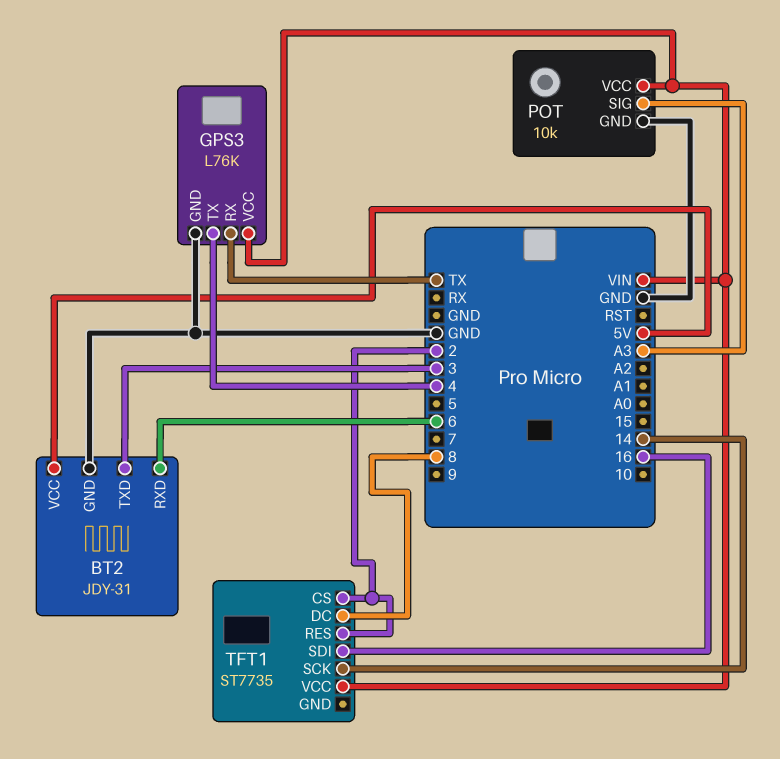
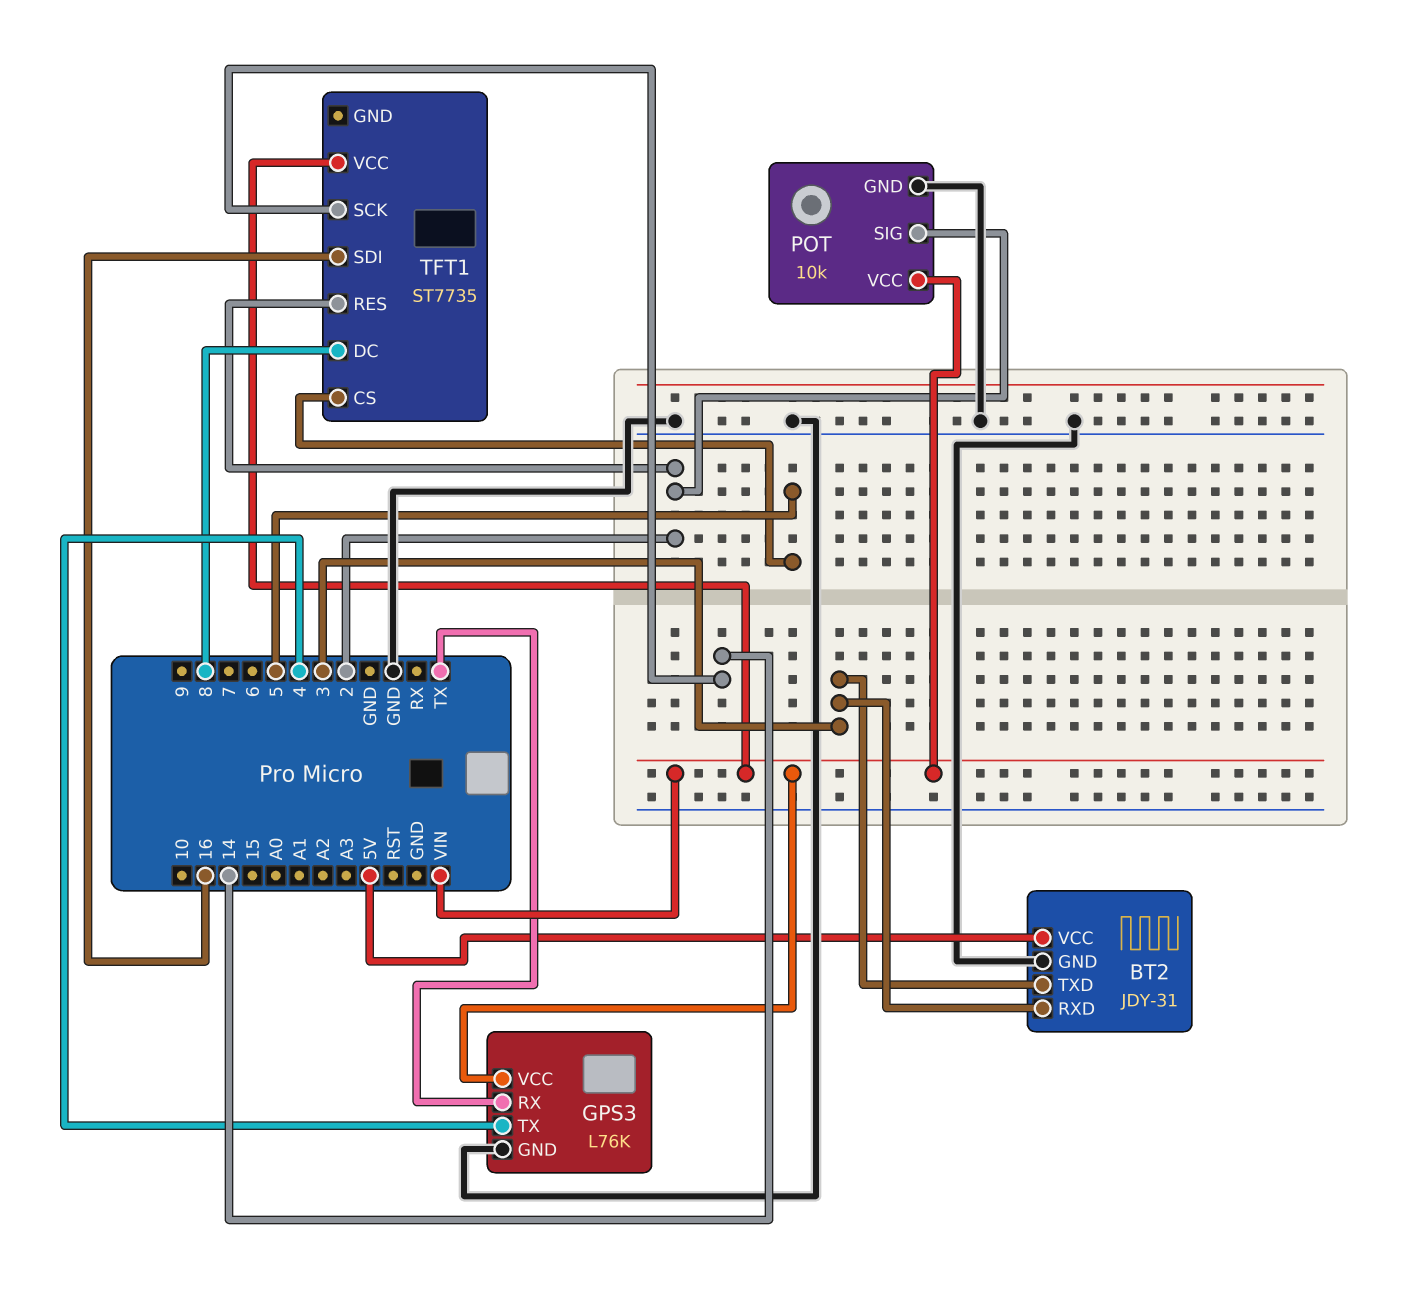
BT2 pin RXD: 6 -> 3
POT pin SIG: A3 -> 2
TFT1 pin CS: 2 -> 5

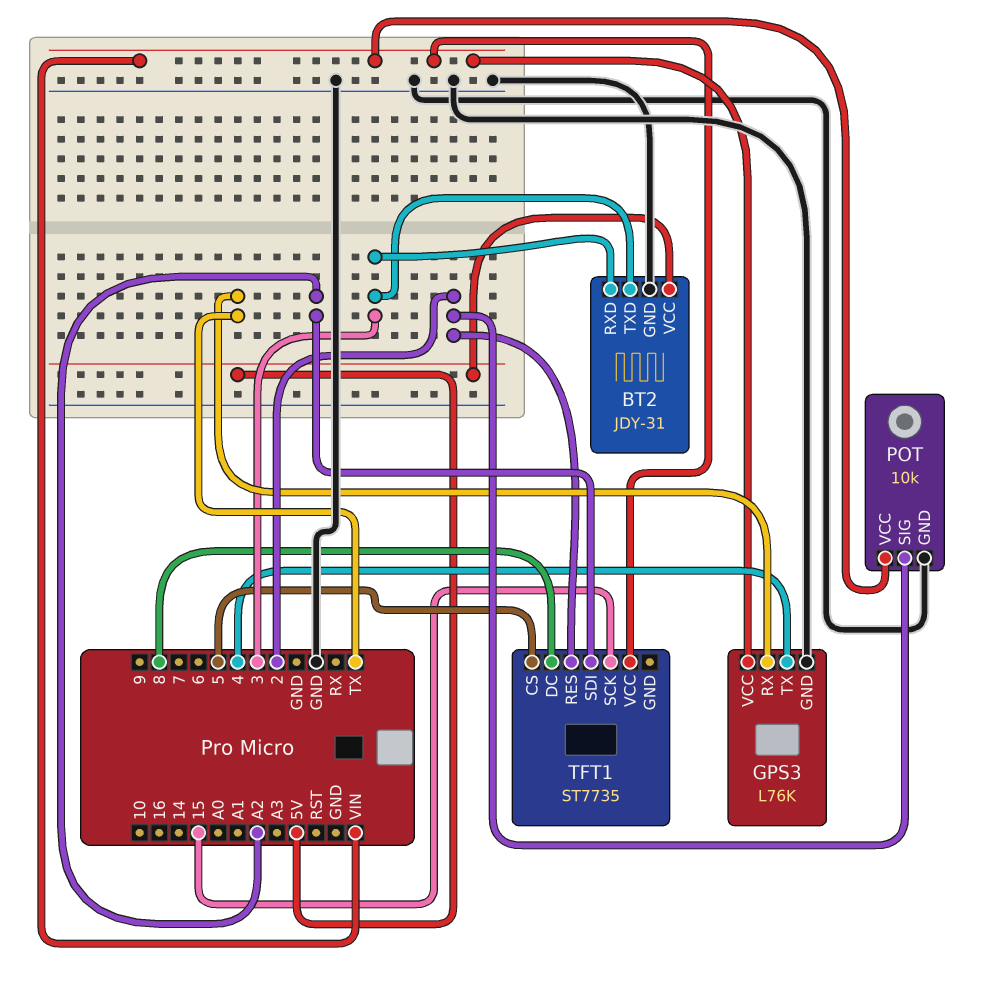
TFT1 pin SCK: 14 -> 15
TFT1 pin SDI: 16 -> A2

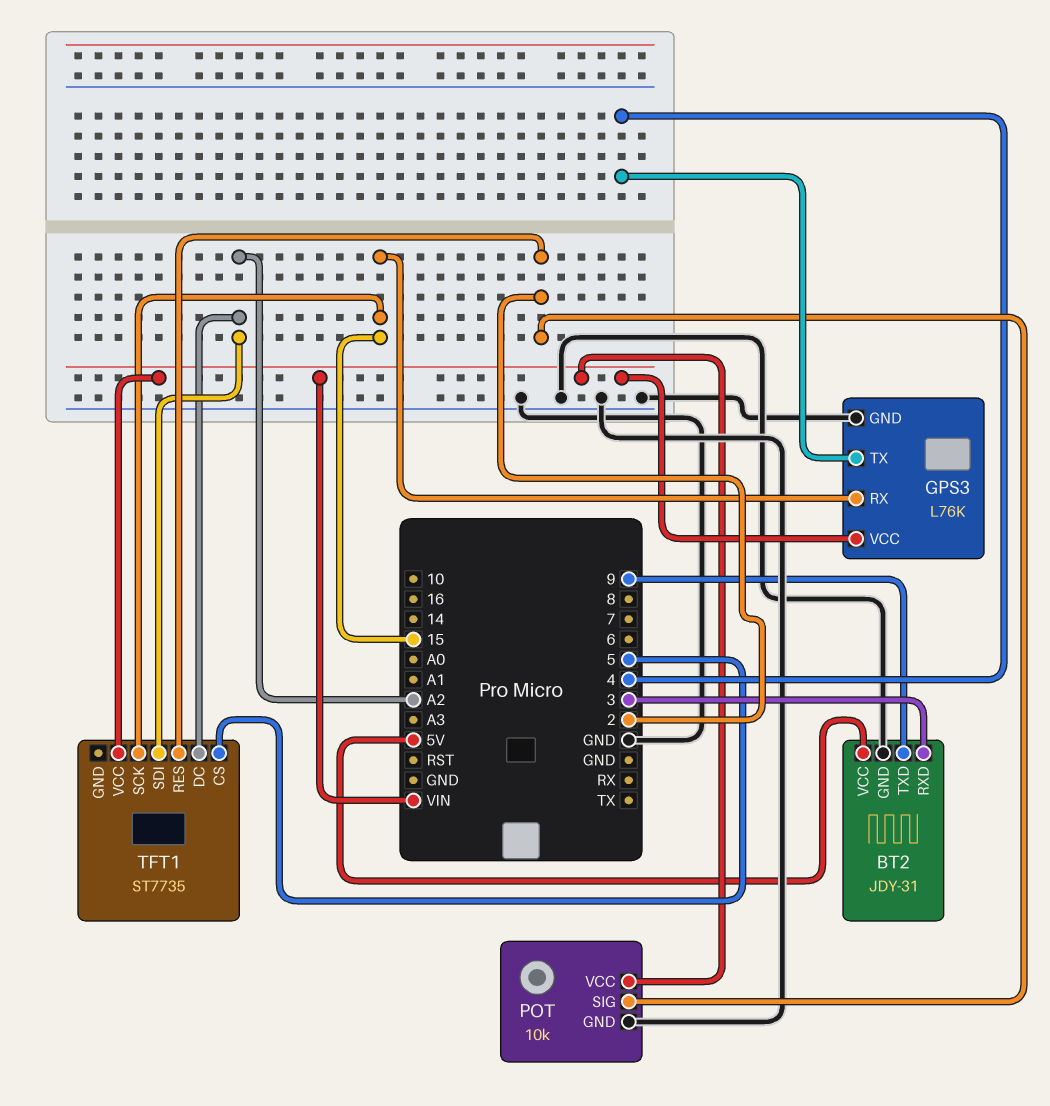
BT2 pin TXD: 3 -> 9
GPS3 pin RX: TX -> 15
TFT1 pin DC: 8 -> A2

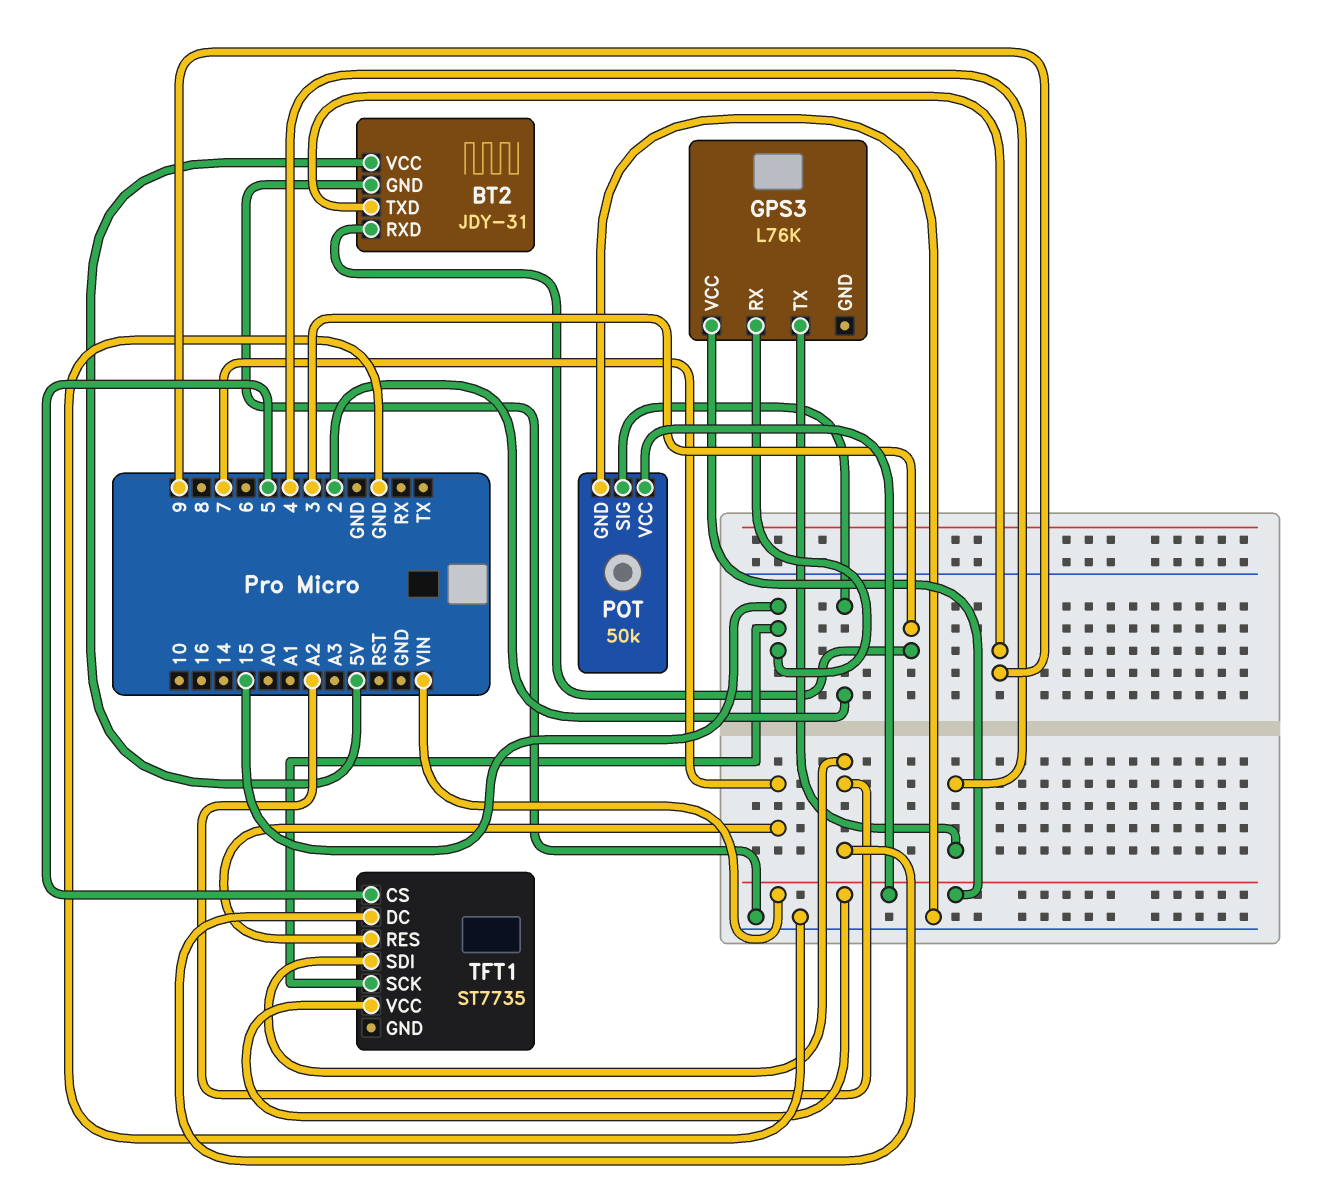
GPS3 pin GND: GND -> none
POT: 10k -> 50k
TFT1 pin RES: 2 -> 7

